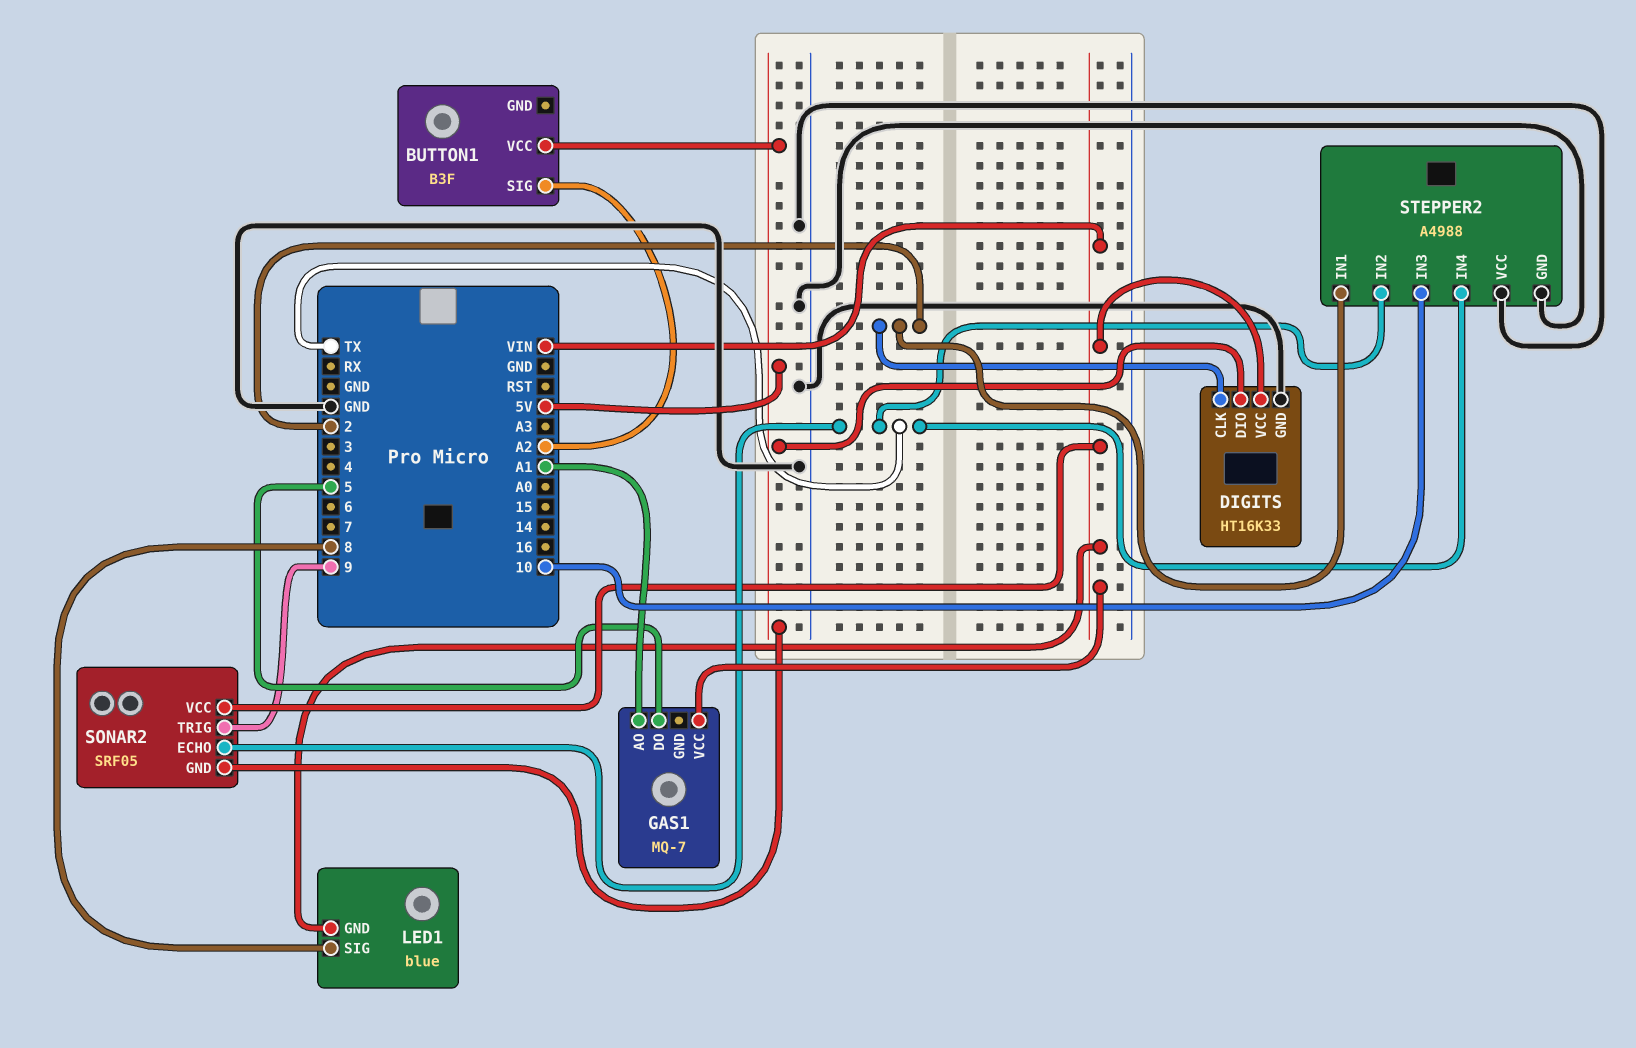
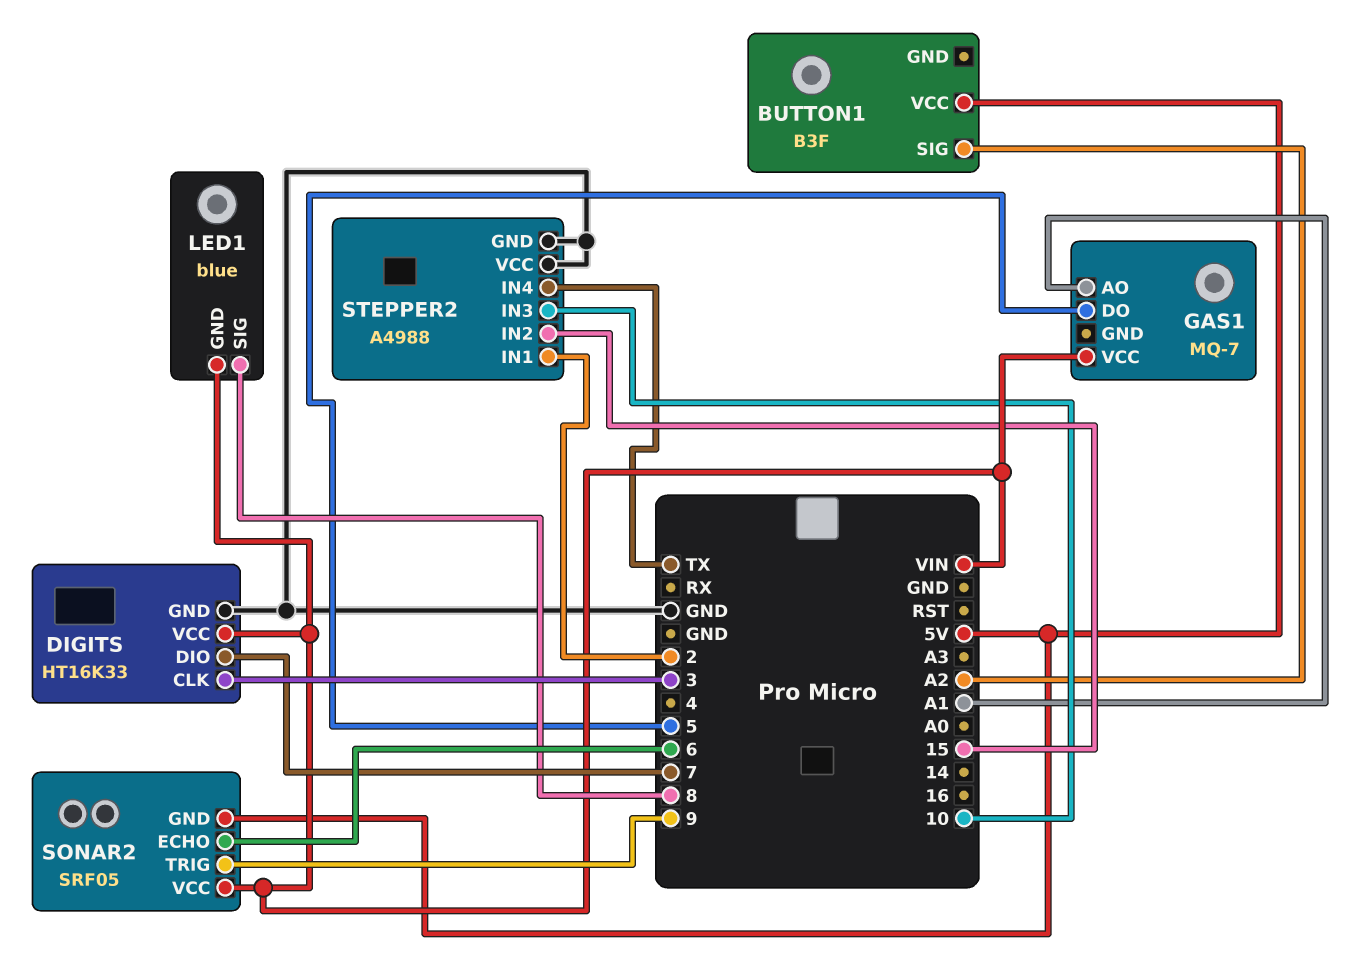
DIGITS pin CLK: 2 -> 3
DIGITS pin DIO: 5V -> 7
SONAR2 pin ECHO: TX -> 6
STEPPER2 pin IN2: TX -> 15

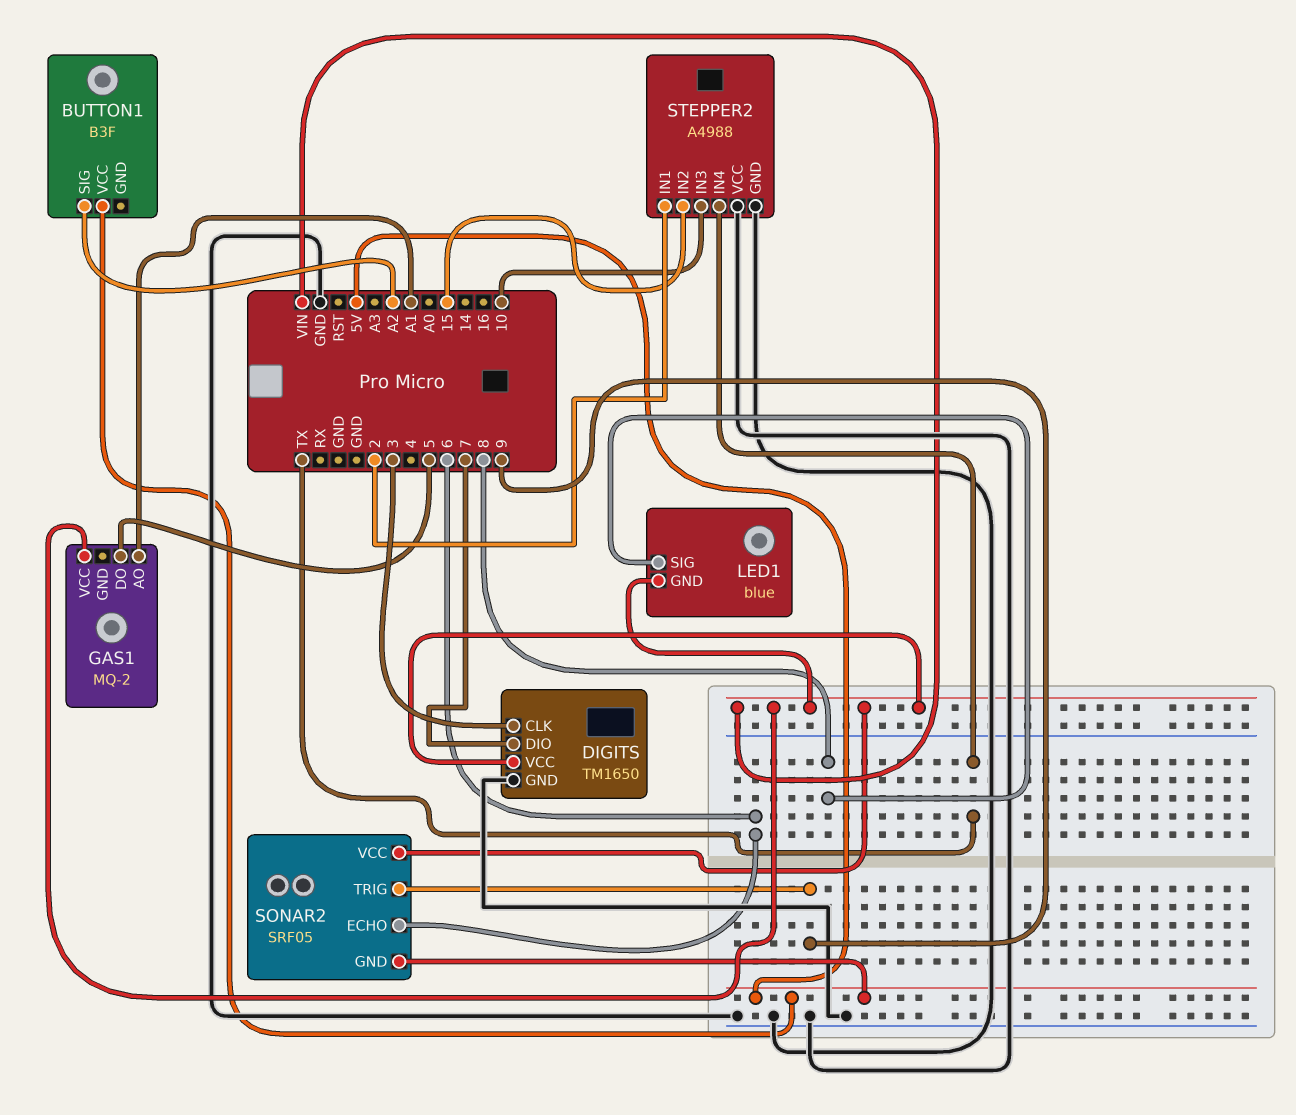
DIGITS: HT16K33 -> TM1650
GAS1: MQ-7 -> MQ-2

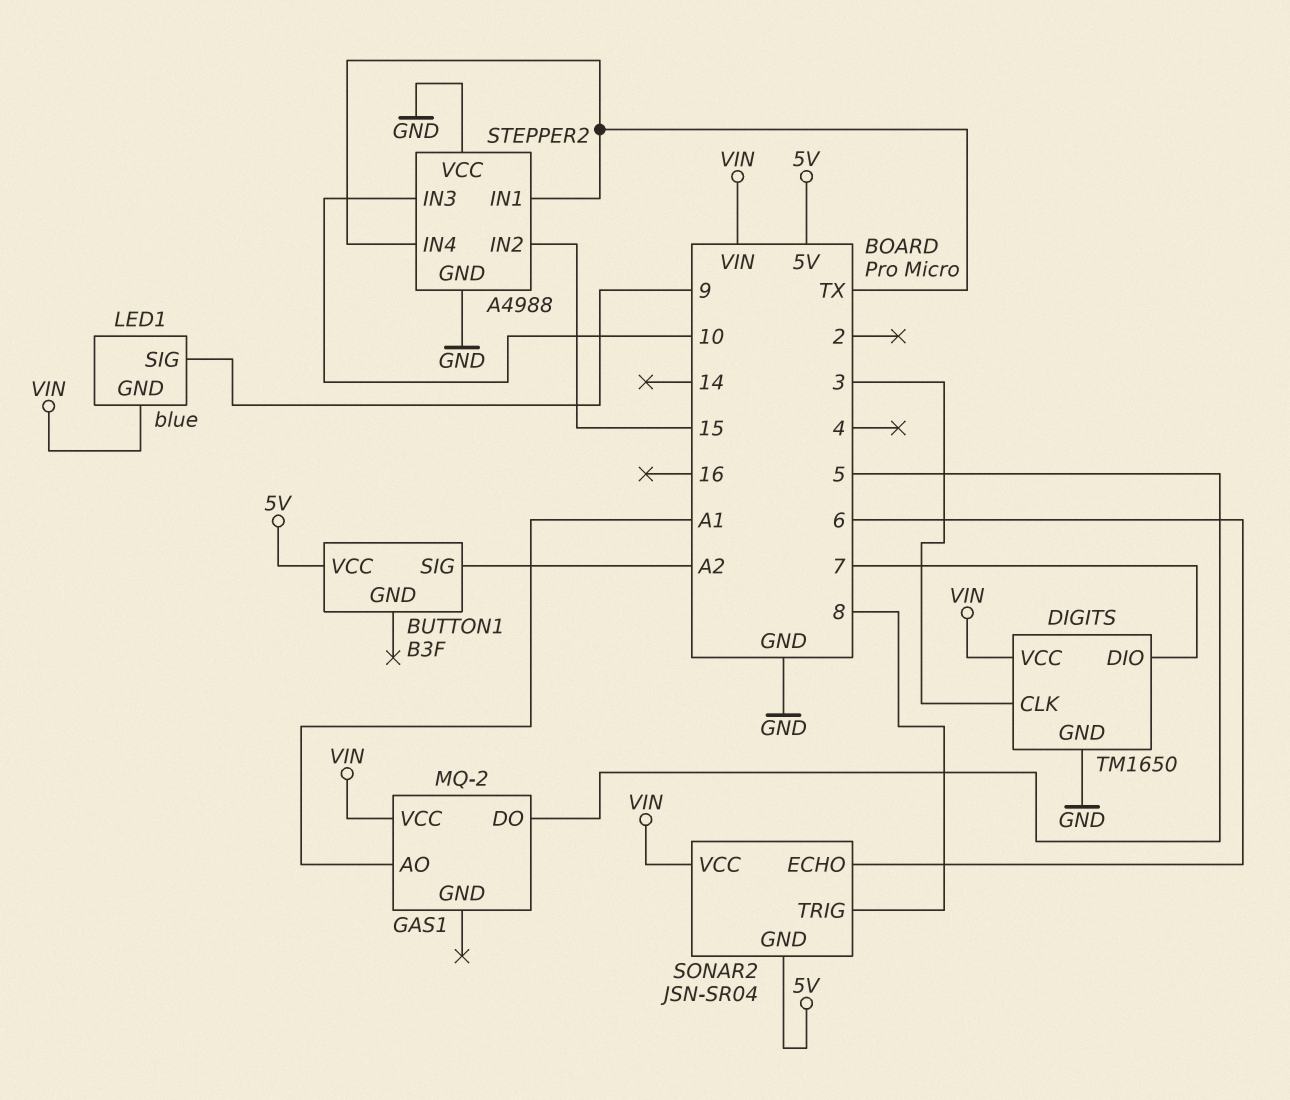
LED1 pin SIG: 8 -> 9
SONAR2: SRF05 -> JSN-SR04
SONAR2 pin TRIG: 9 -> 8
STEPPER2 pin IN1: 2 -> TX

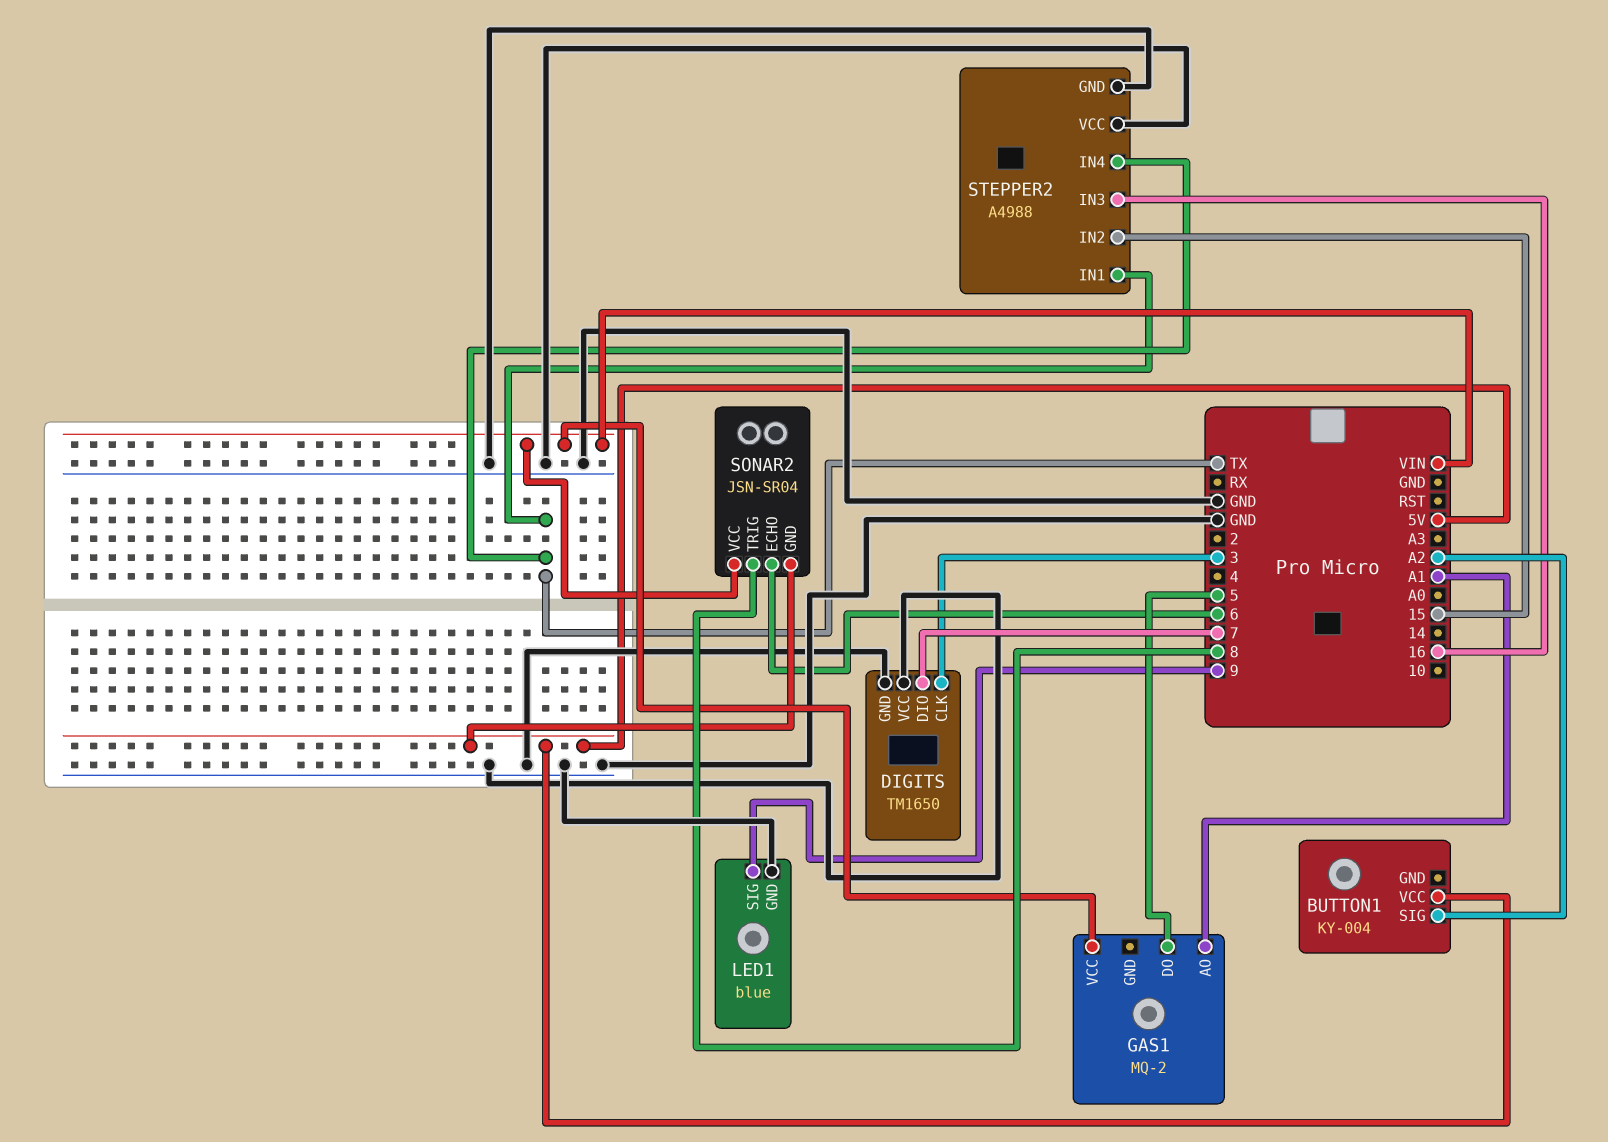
BUTTON1: B3F -> KY-004
DIGITS pin VCC: VIN -> GND
LED1 pin GND: VIN -> GND
STEPPER2 pin IN3: 10 -> 16

